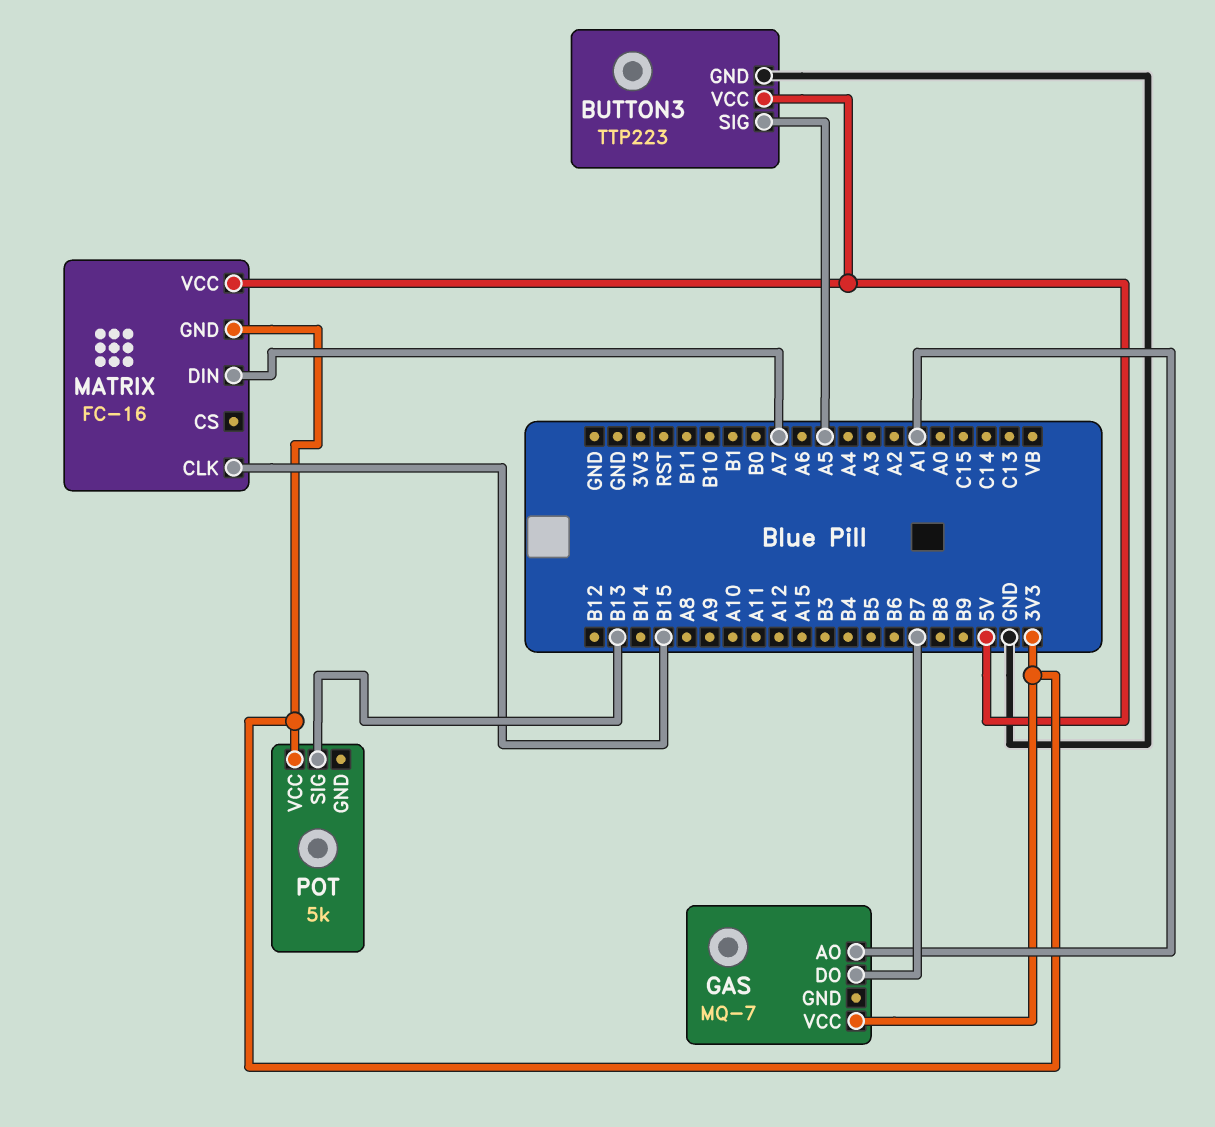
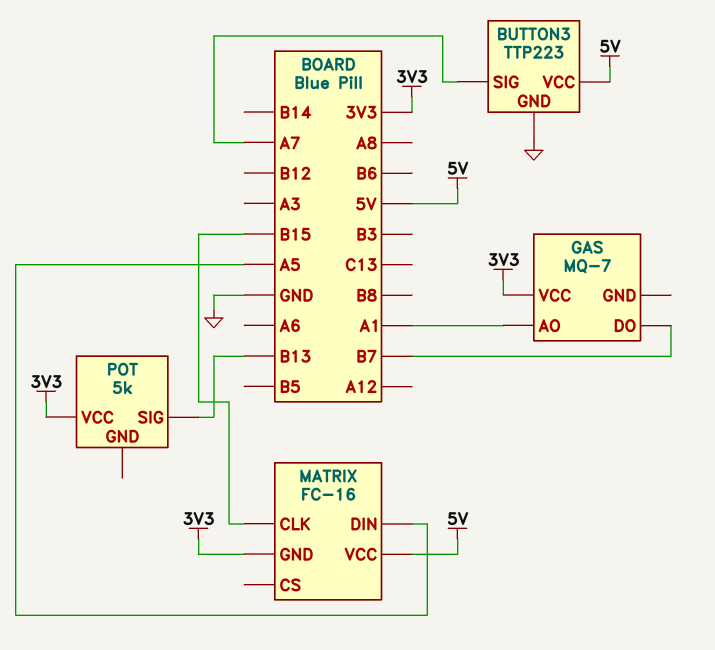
BUTTON3 pin SIG: A5 -> A7
MATRIX pin DIN: A7 -> A5

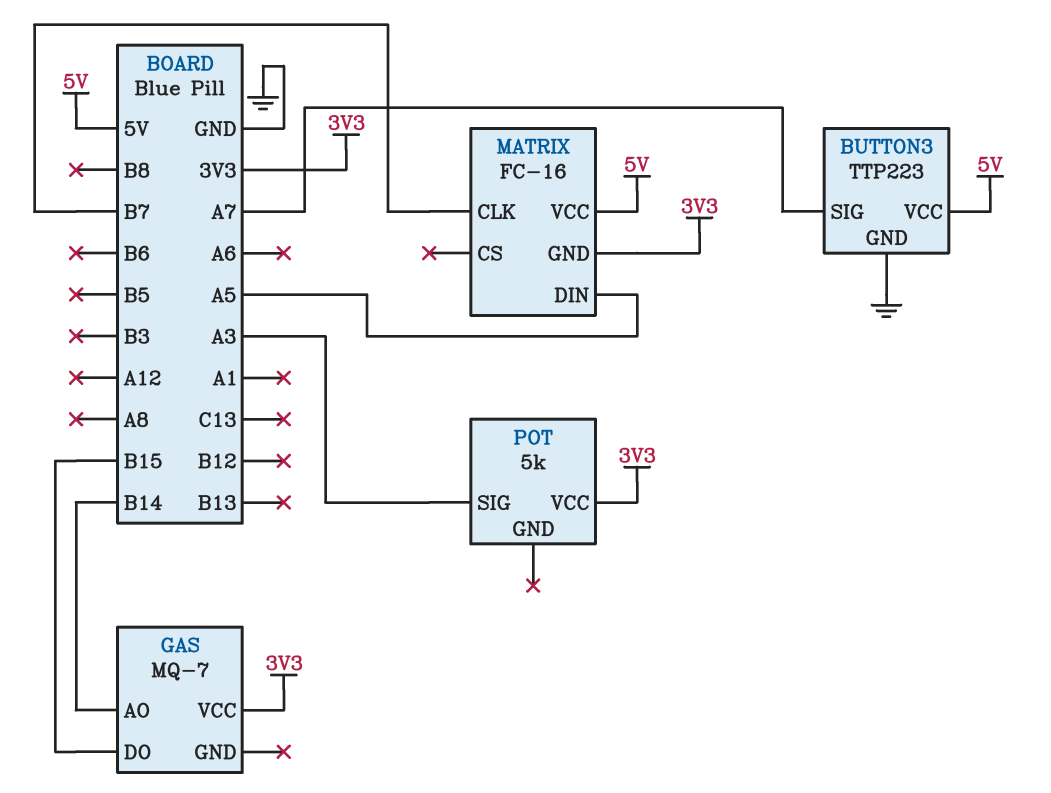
GAS pin AO: A1 -> B14
GAS pin DO: B7 -> B15
MATRIX pin CLK: B15 -> B7
POT pin SIG: B13 -> A3

